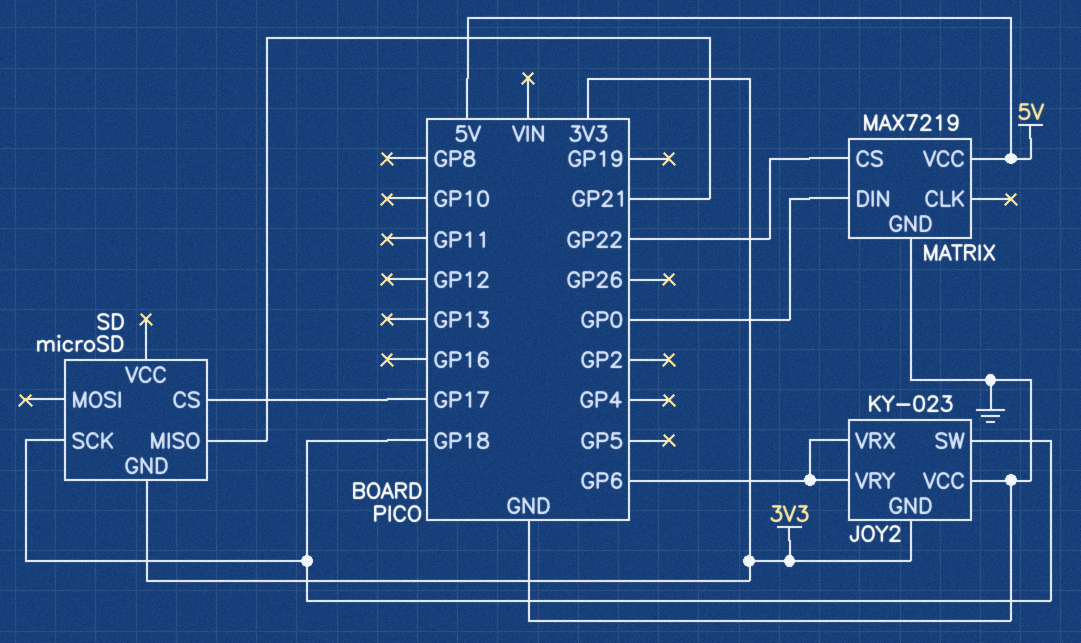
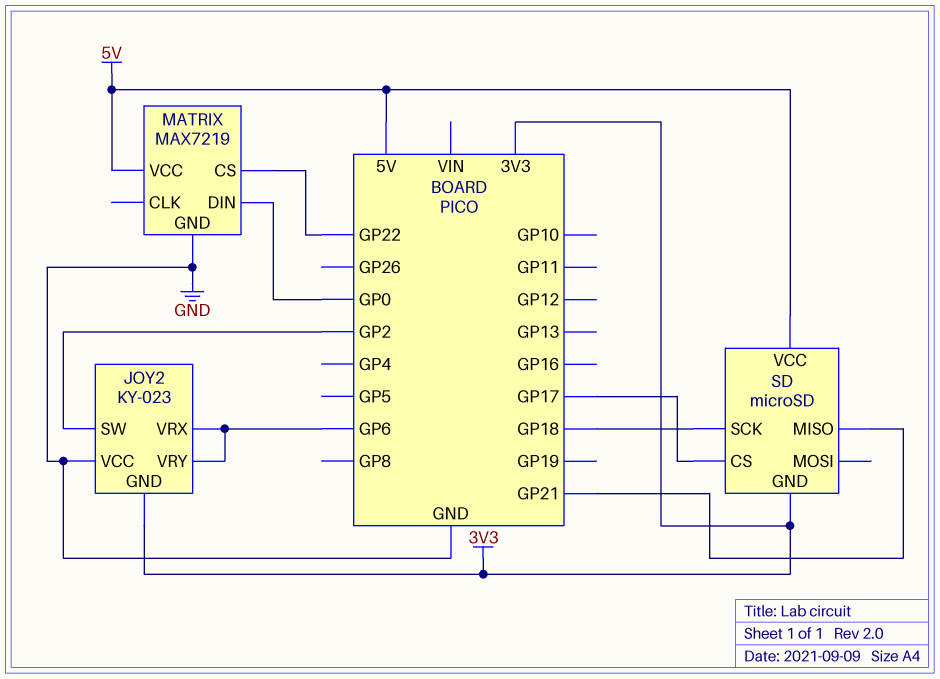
JOY2 pin SW: GP18 -> GP2
SD pin VCC: none -> 5V

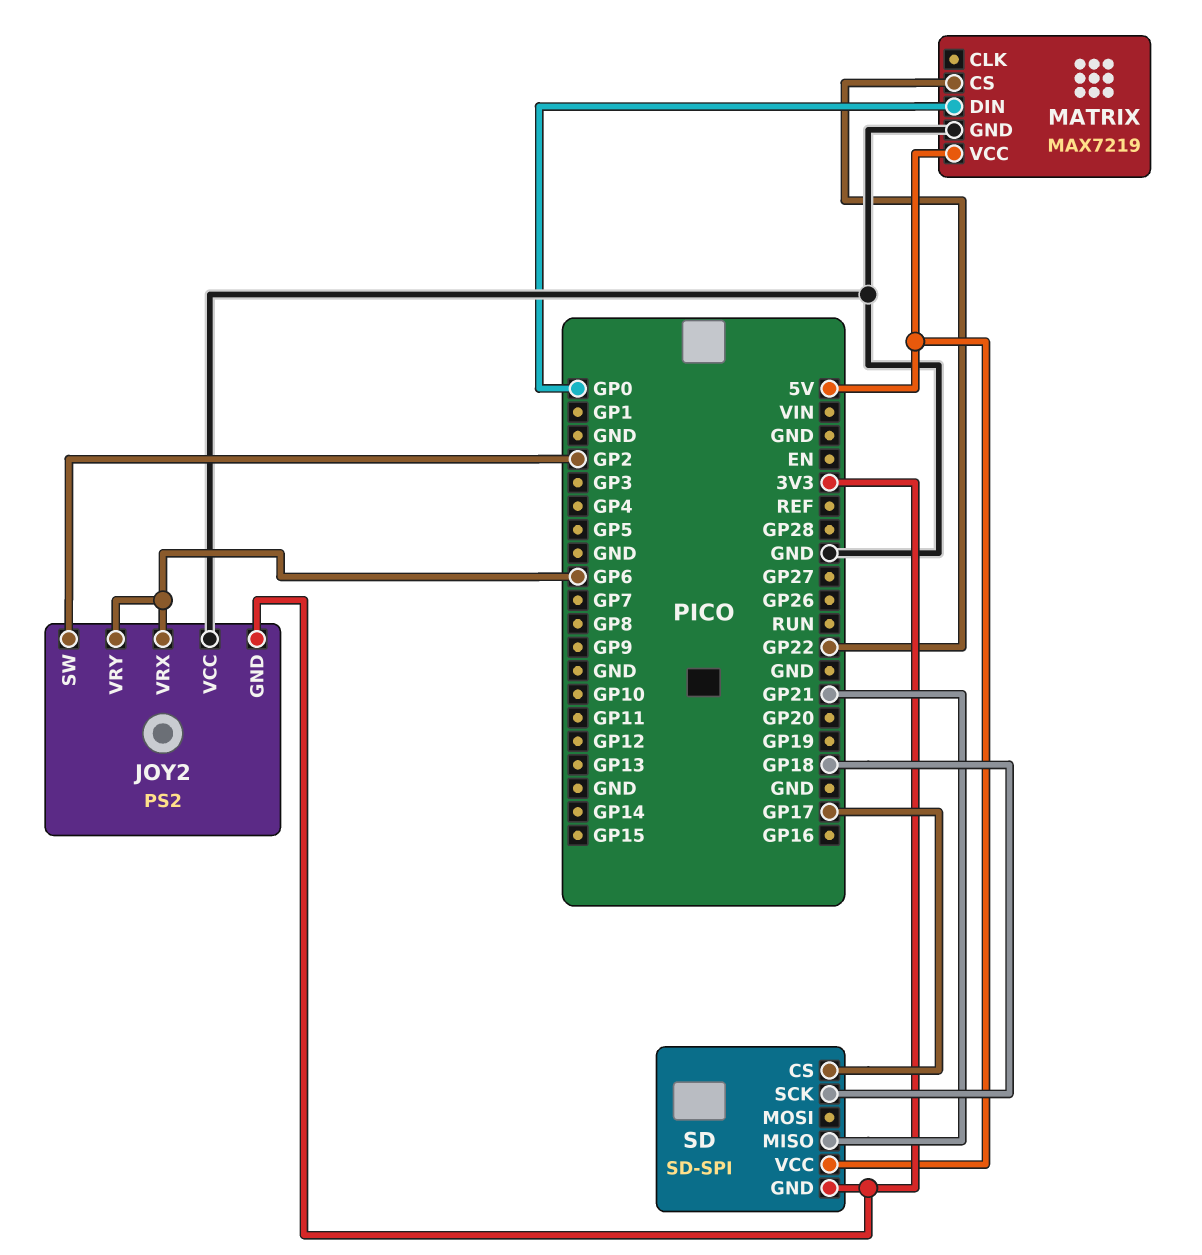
JOY2: KY-023 -> PS2
SD: microSD -> SD-SPI

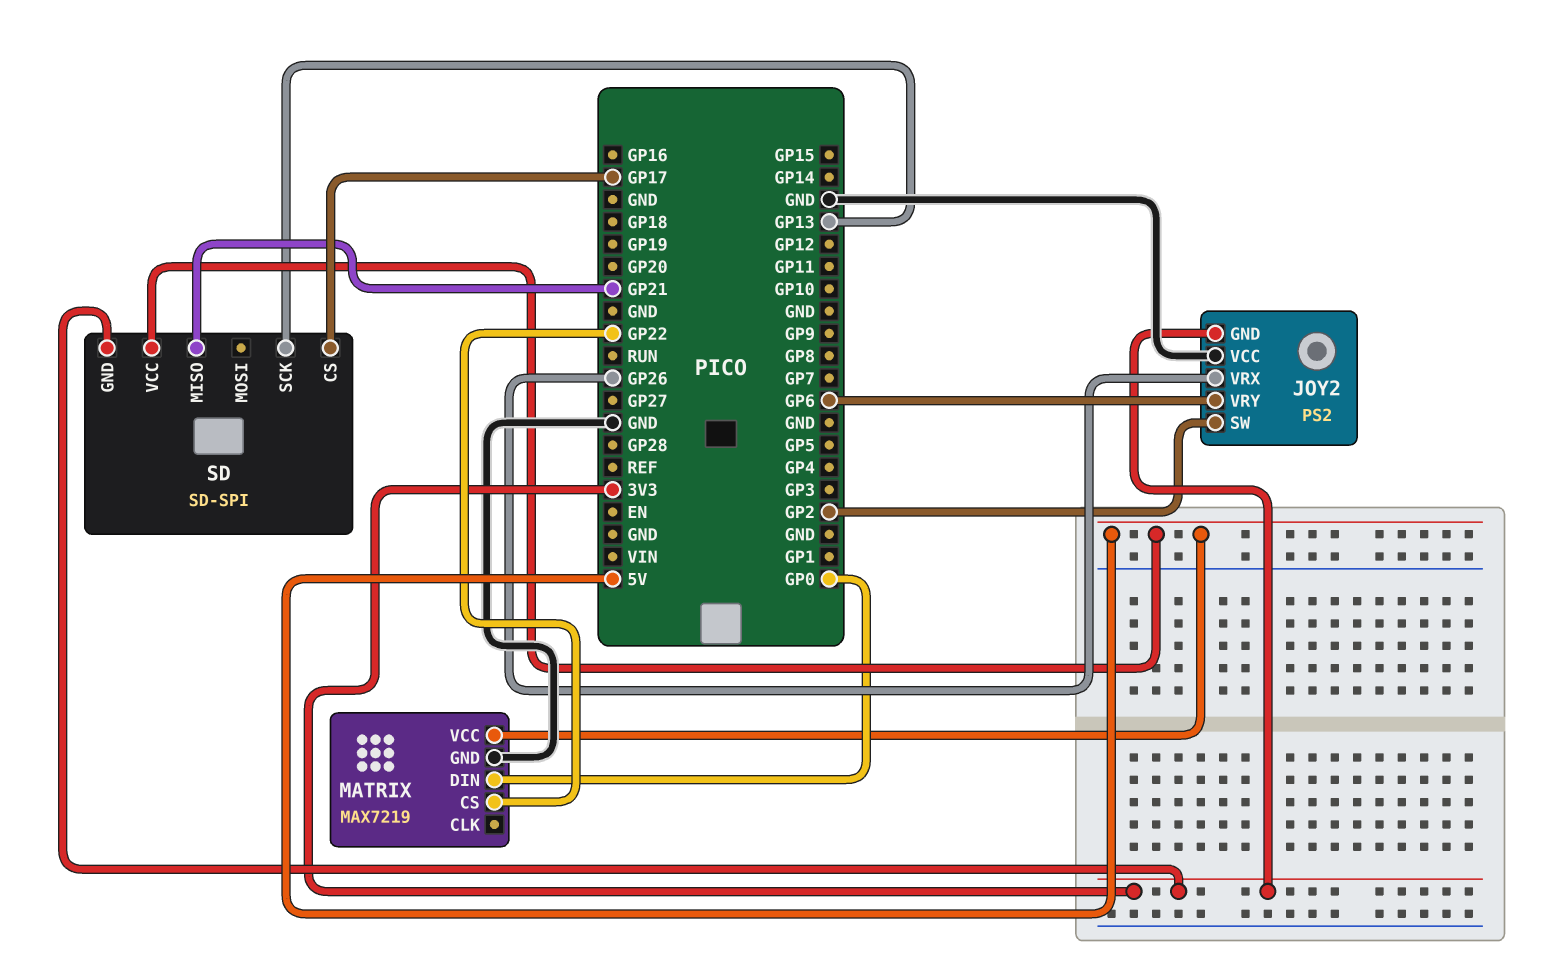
JOY2 pin VRX: GP6 -> GP26
SD pin SCK: GP18 -> GP13

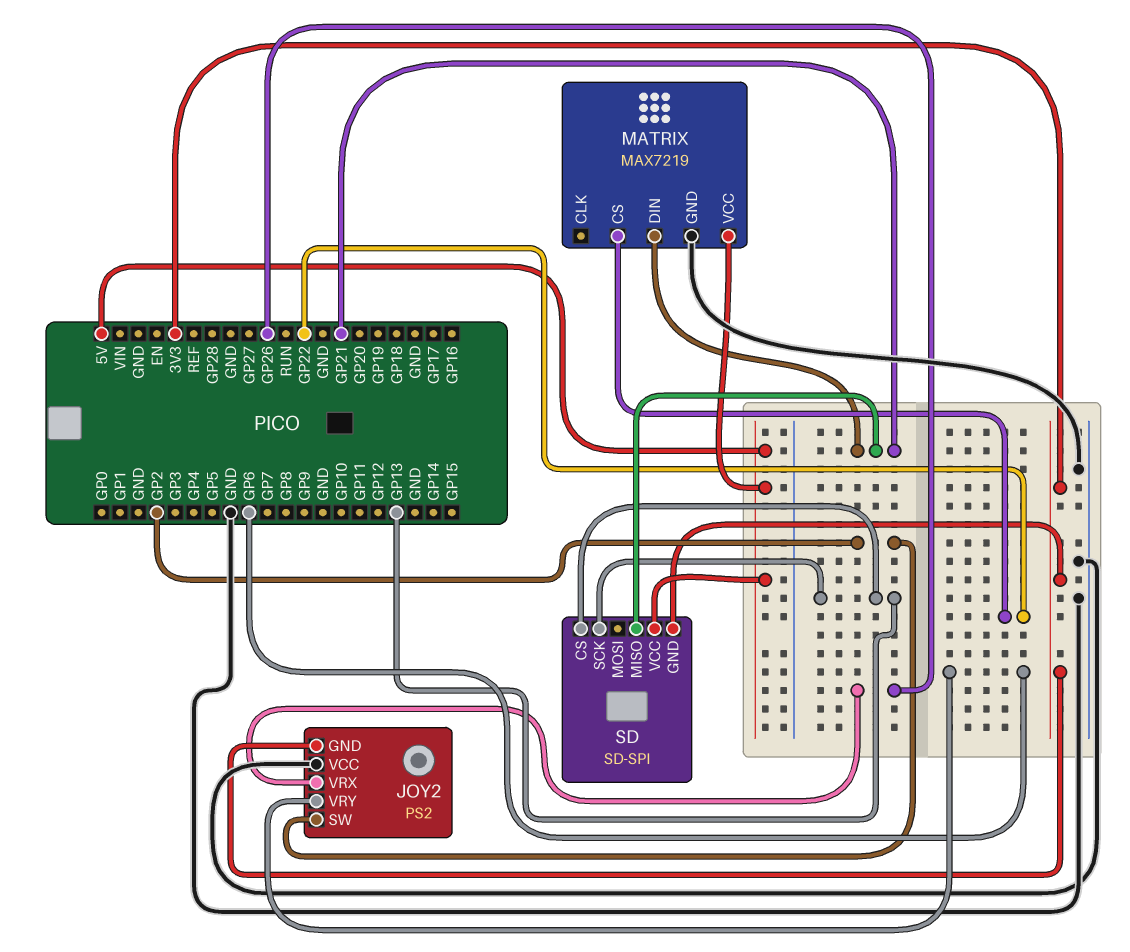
MATRIX pin DIN: GP0 -> GP21
SD pin CS: GP17 -> GP13

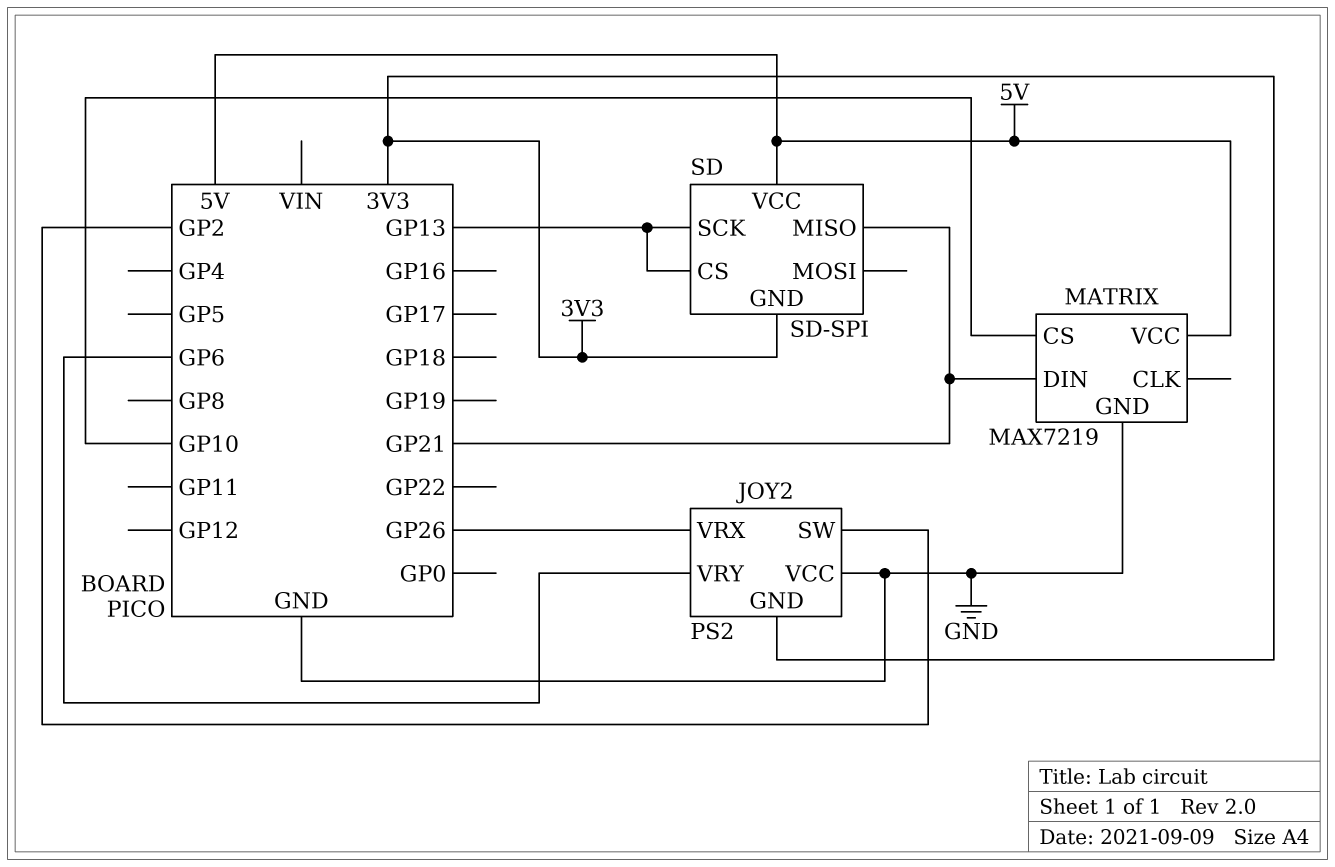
MATRIX pin CS: GP22 -> GP10

